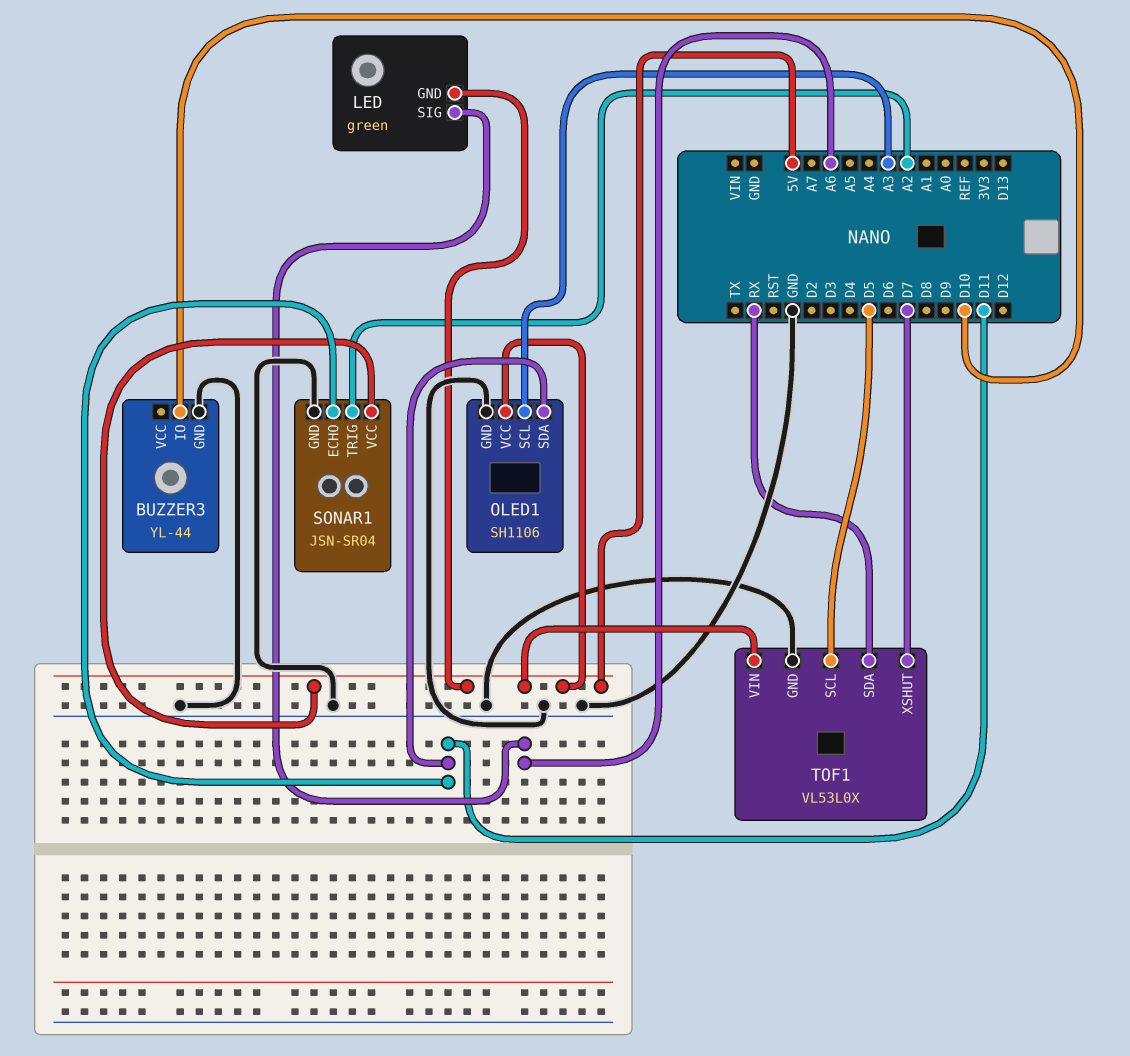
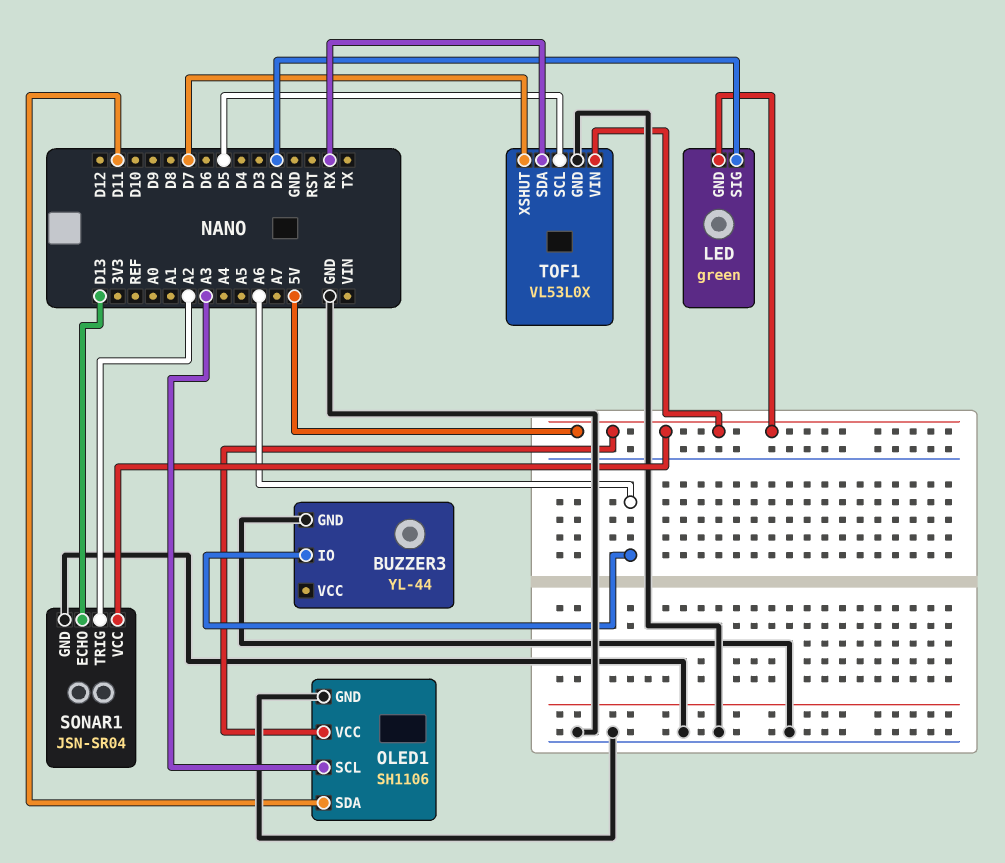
BUZZER3 pin IO: D10 -> A6
LED pin SIG: A6 -> D2
SONAR1 pin ECHO: D11 -> D13

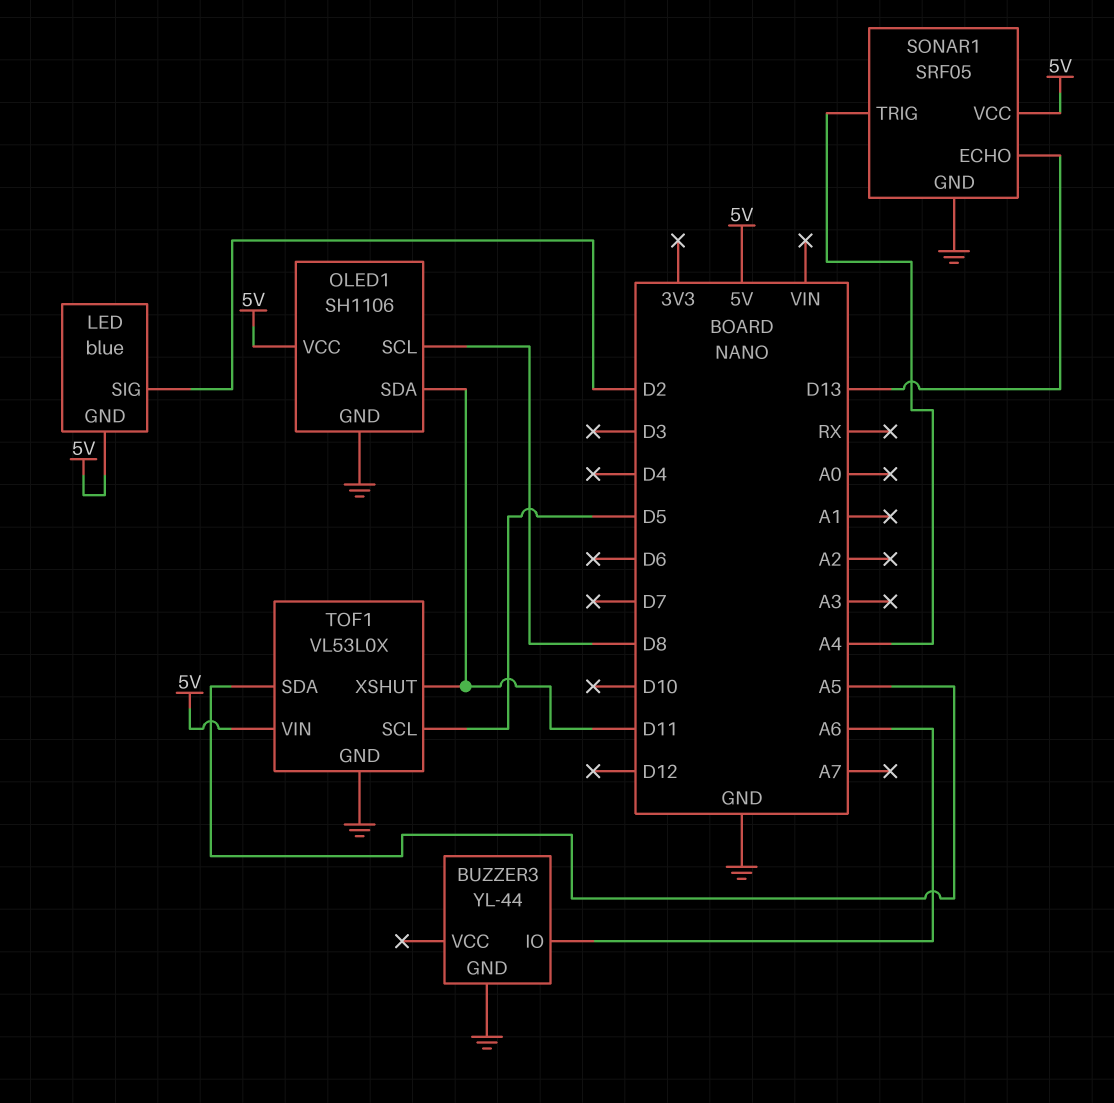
LED: green -> blue
OLED1 pin SCL: A3 -> D8
SONAR1: JSN-SR04 -> SRF05
SONAR1 pin TRIG: A2 -> A4
TOF1 pin SDA: RX -> A5
TOF1 pin XSHUT: D7 -> D11

